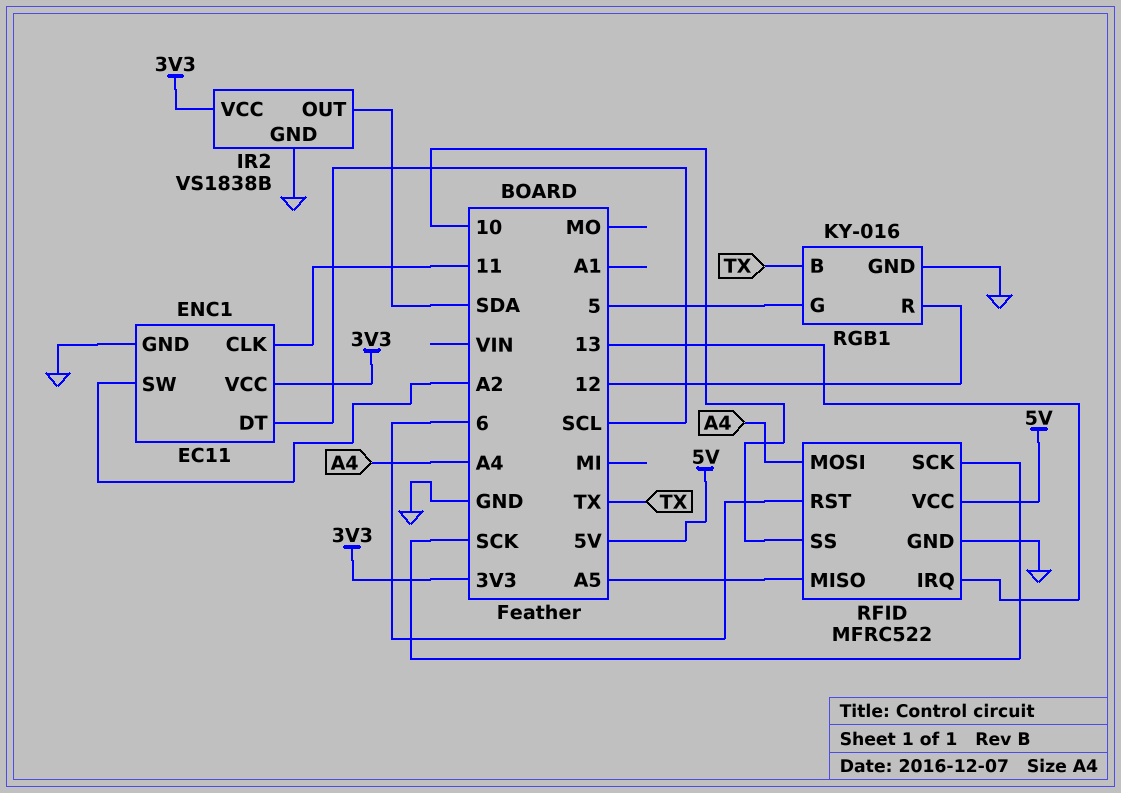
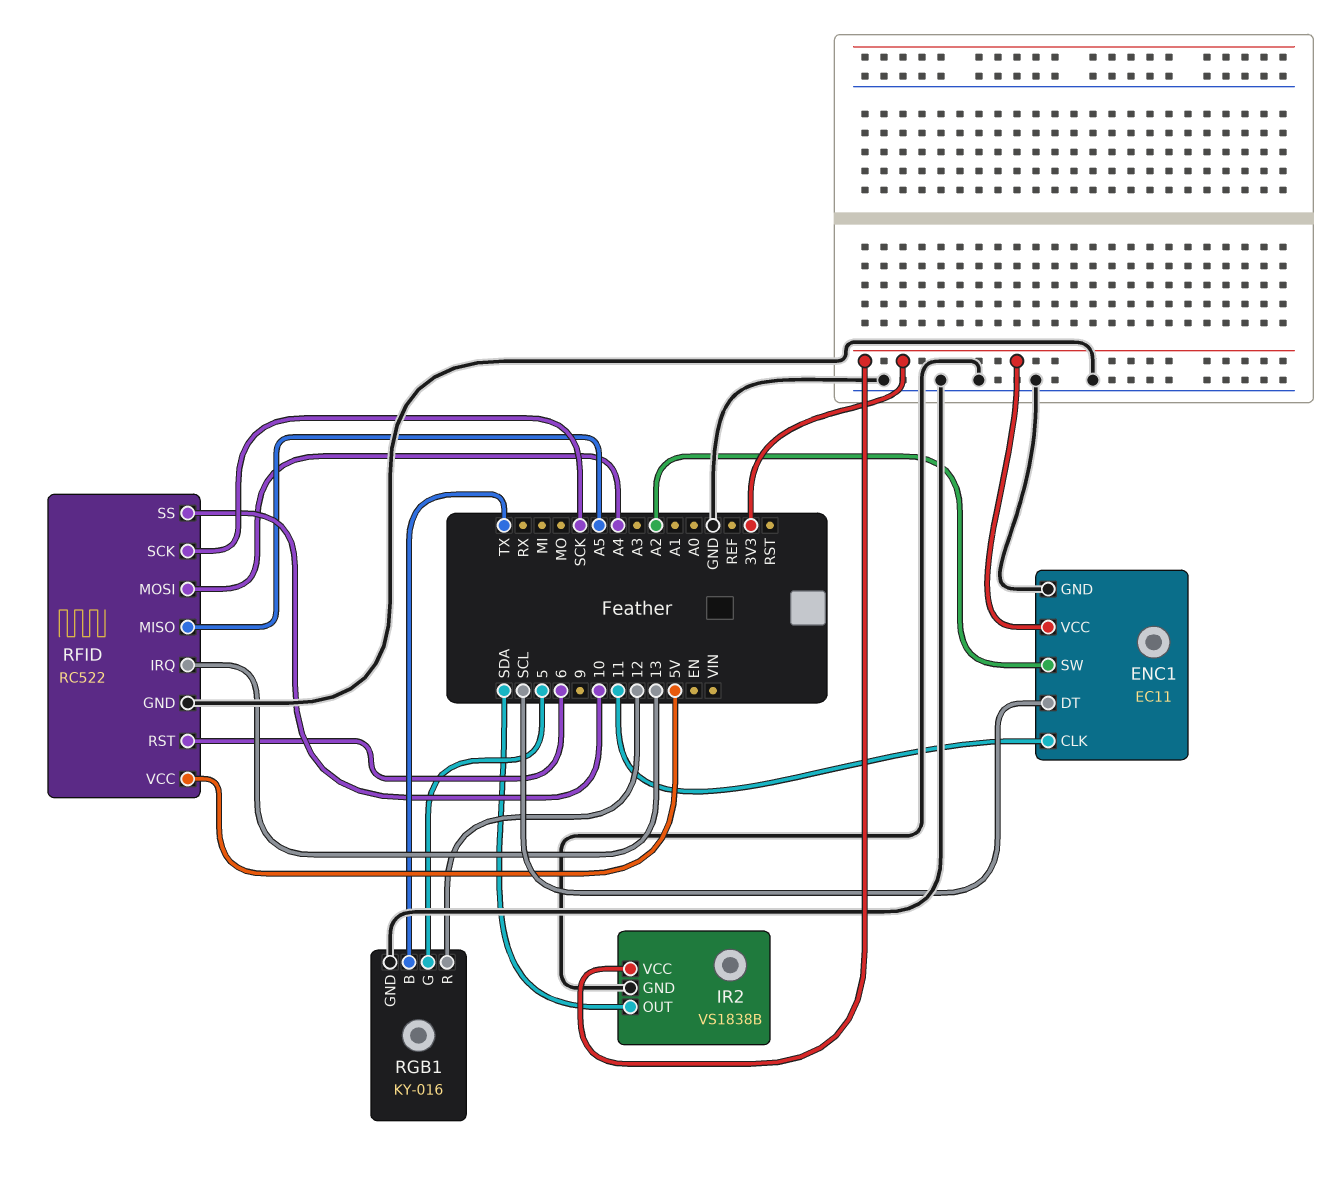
RFID: MFRC522 -> RC522

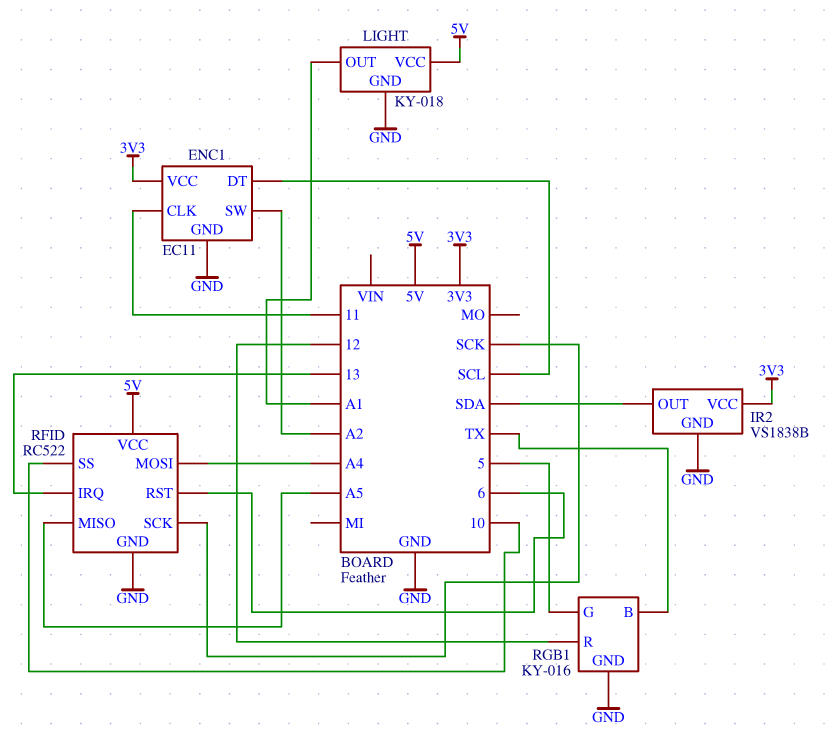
LIGHT: none -> KY-018
LIGHT pin GND: none -> GND
LIGHT pin OUT: none -> A1
LIGHT pin VCC: none -> 5V

